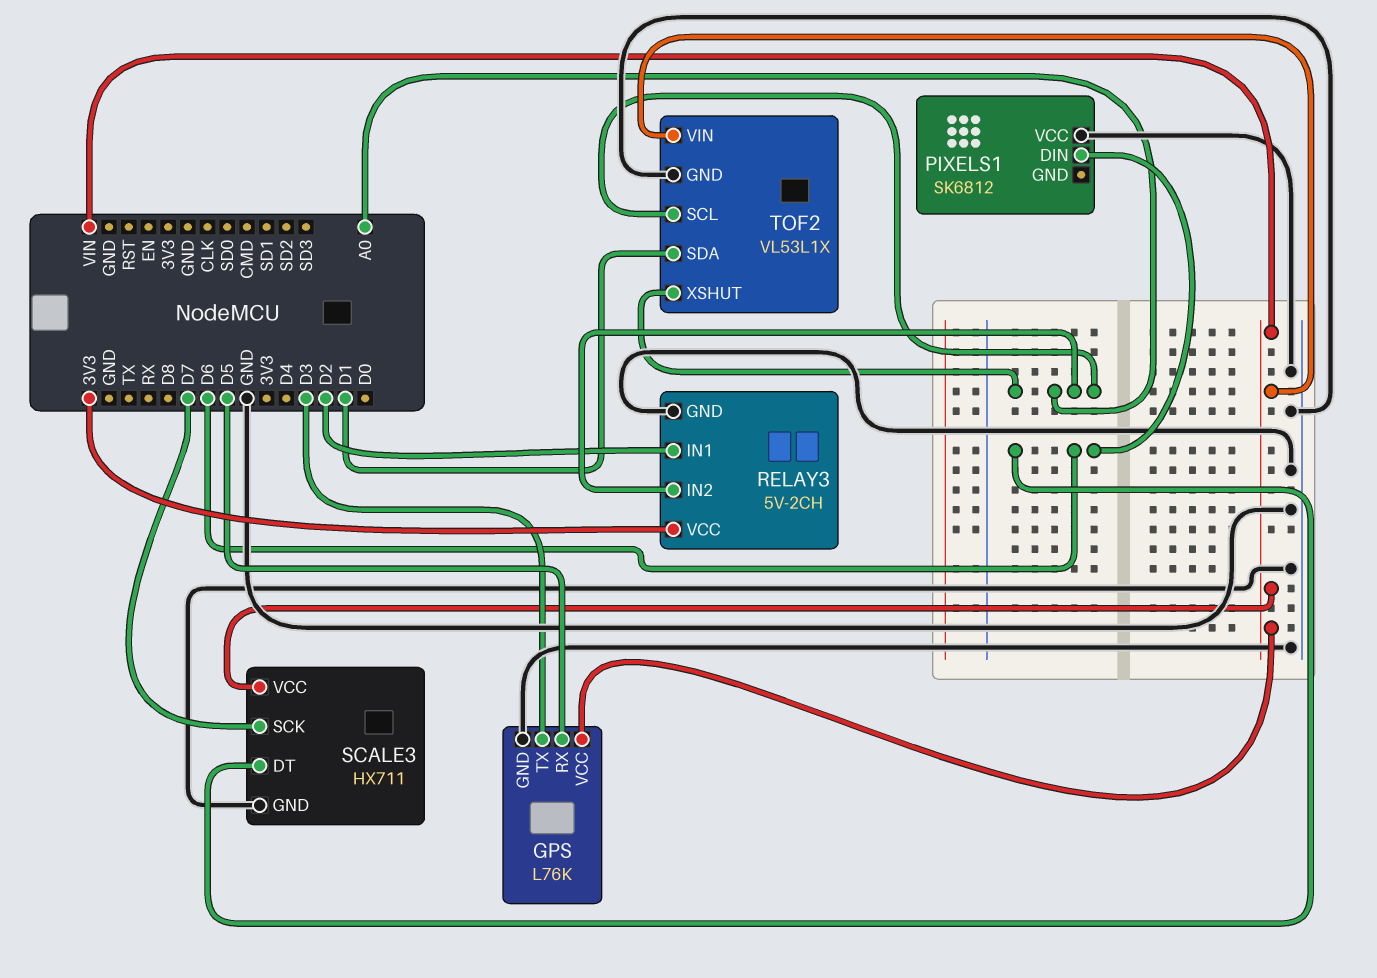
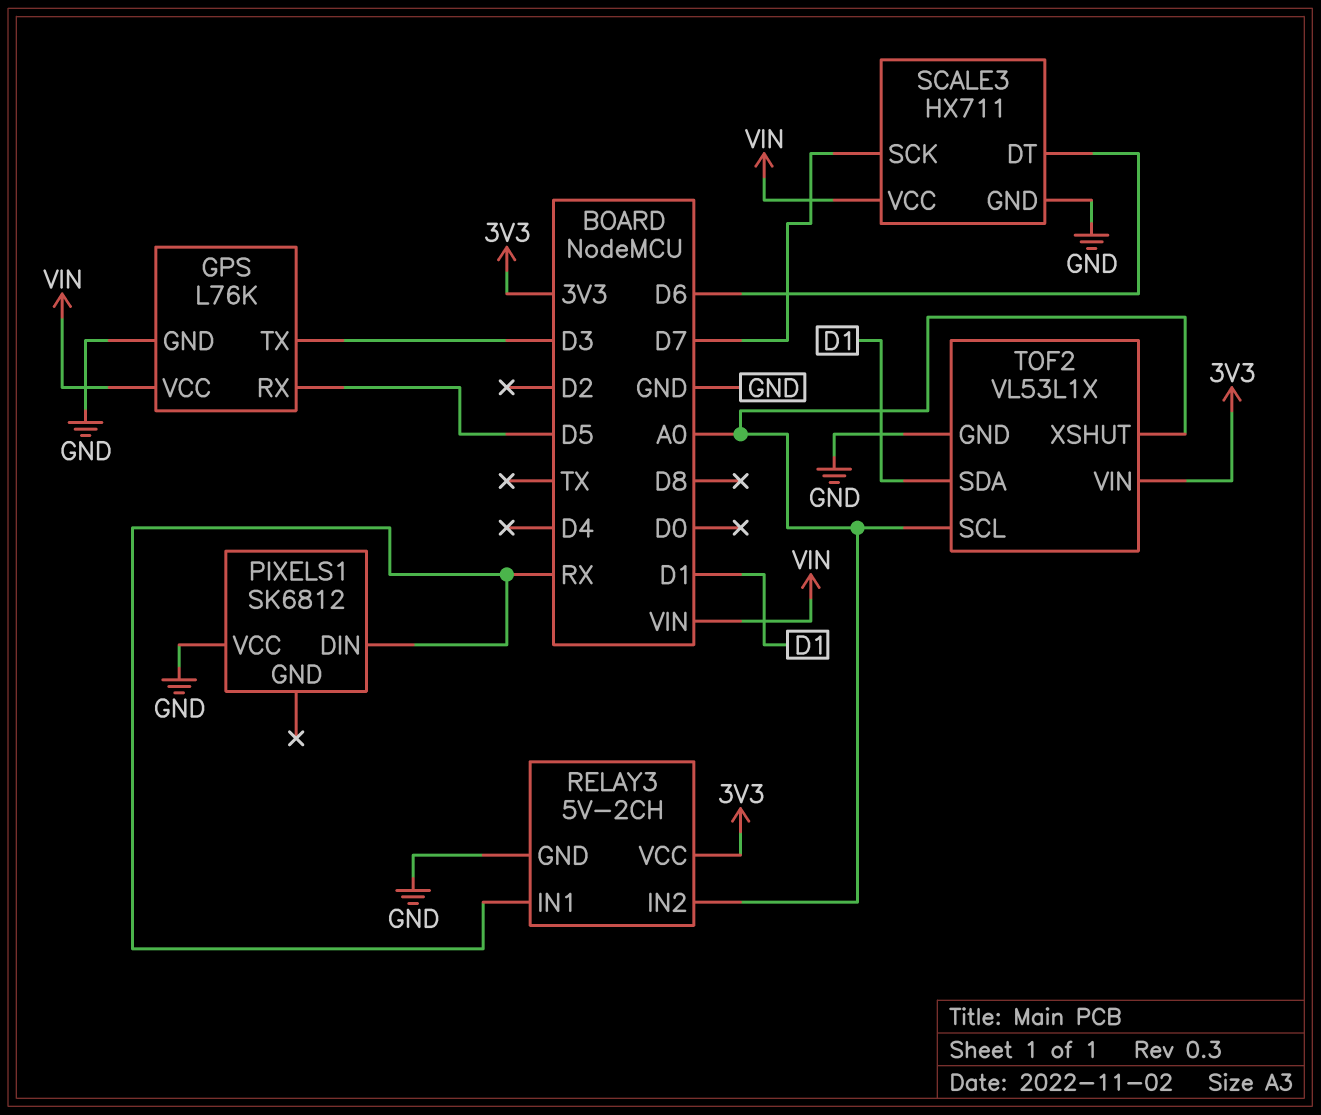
PIXELS1 pin DIN: D6 -> RX
RELAY3 pin IN1: D2 -> RX
TOF2 pin VIN: VIN -> 3V3

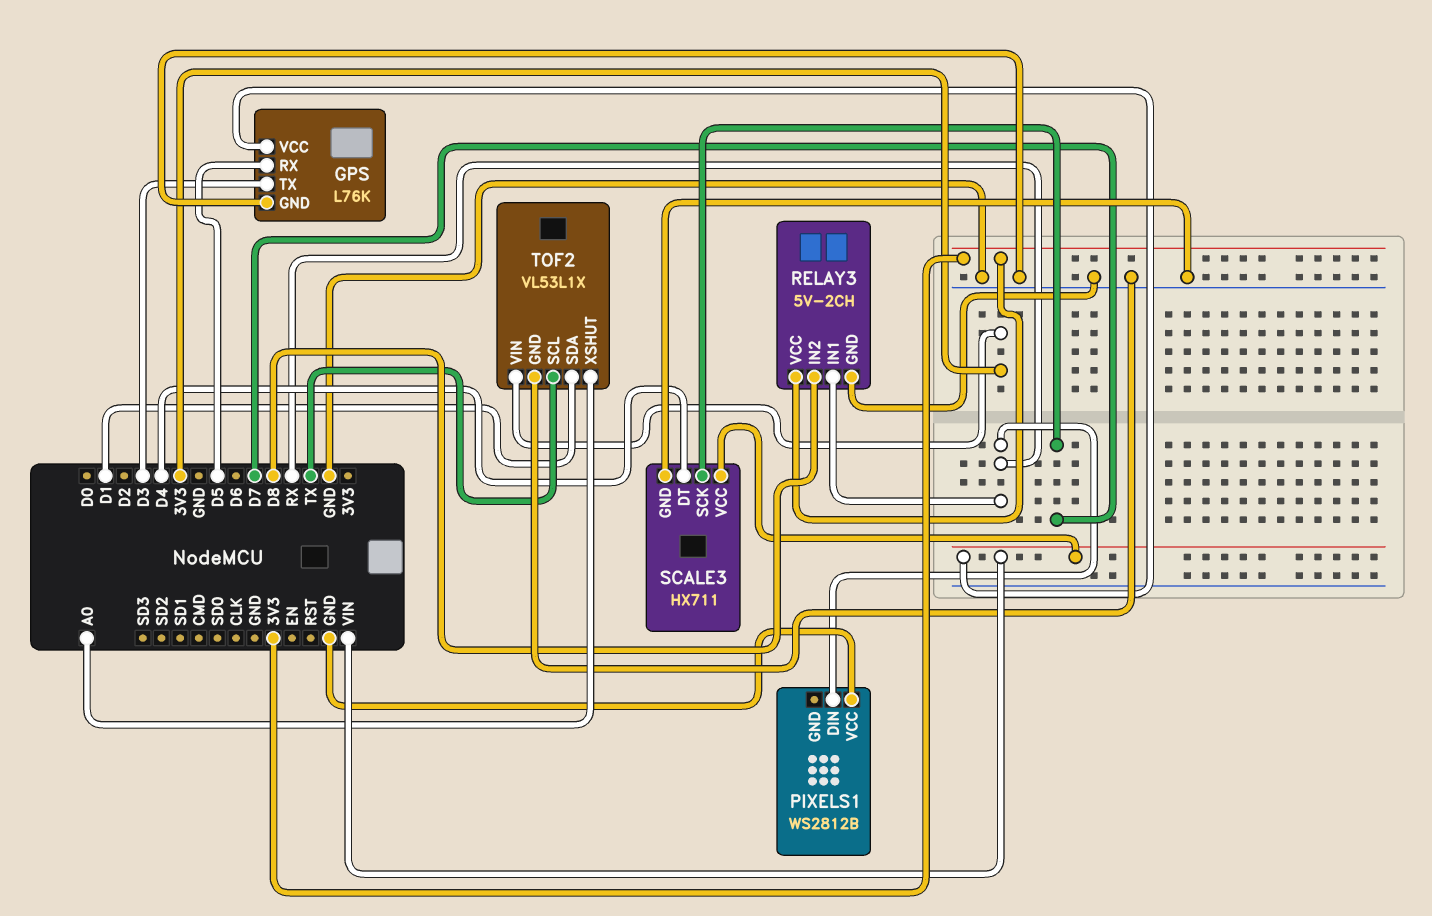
PIXELS1: SK6812 -> WS2812B
RELAY3 pin IN2: A0 -> D8
SCALE3 pin DT: D6 -> D4
TOF2 pin SCL: A0 -> TX

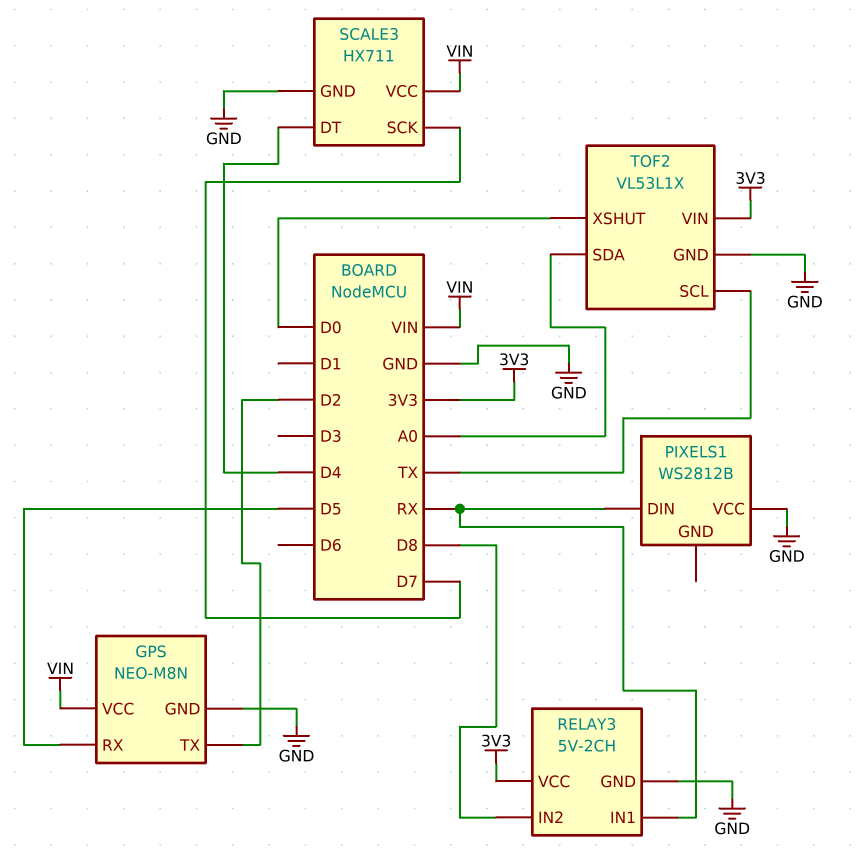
GPS: L76K -> NEO-M8N
GPS pin TX: D3 -> D2
TOF2 pin SDA: D1 -> A0
TOF2 pin XSHUT: A0 -> D0

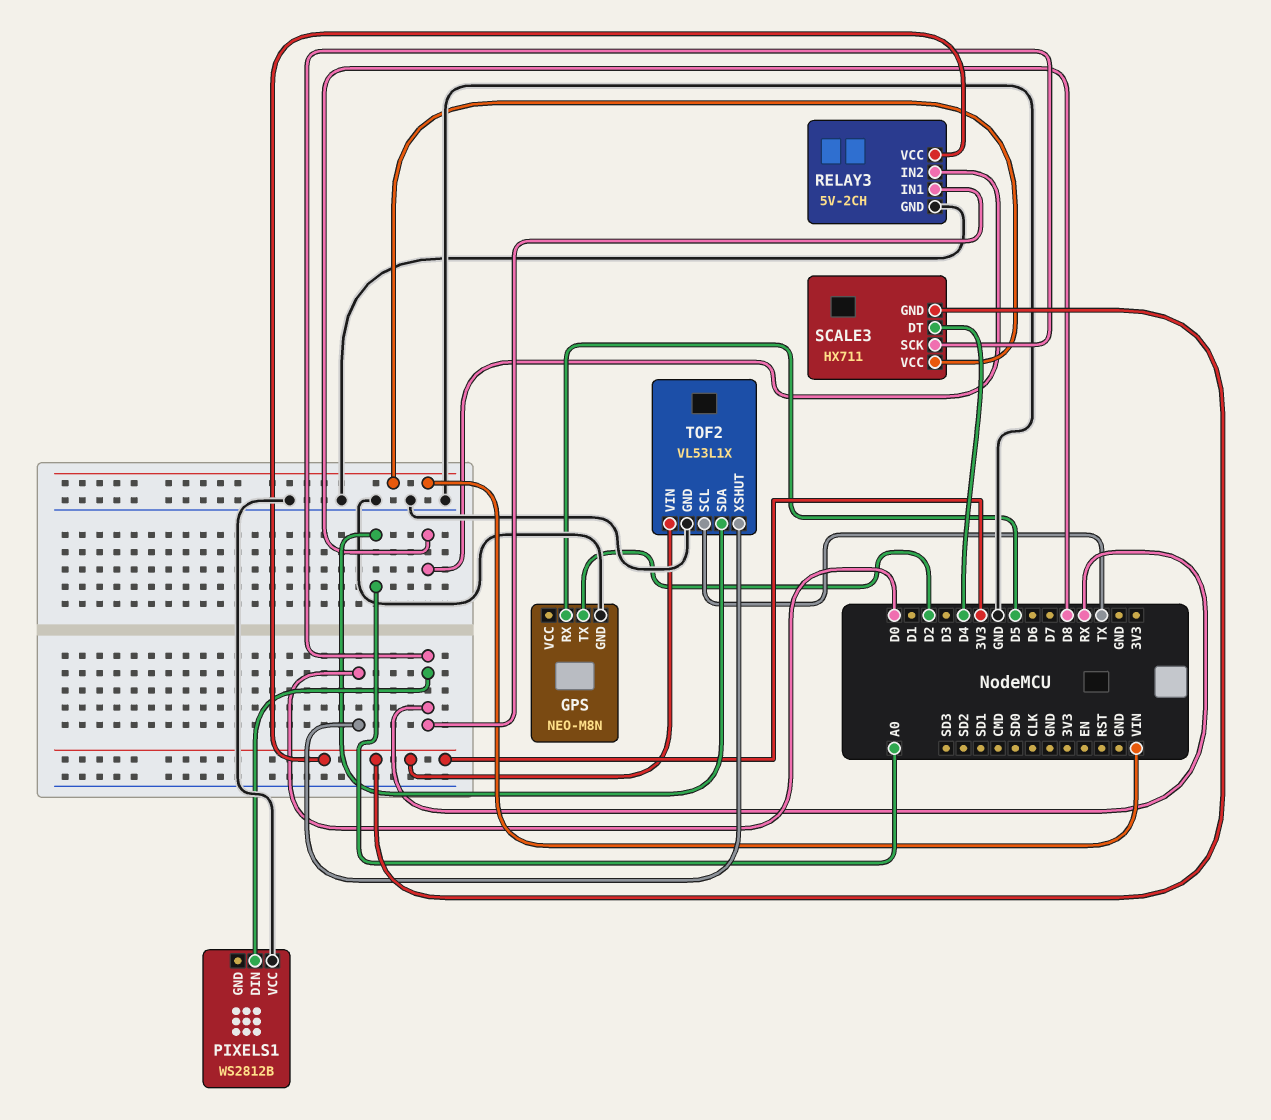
GPS pin VCC: VIN -> none
SCALE3 pin GND: GND -> 3V3
SCALE3 pin SCK: D7 -> RX

